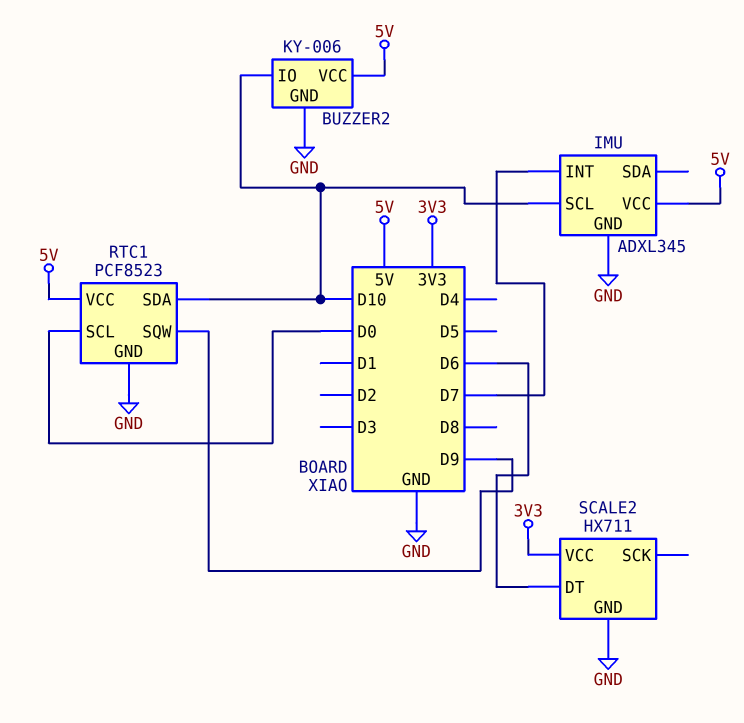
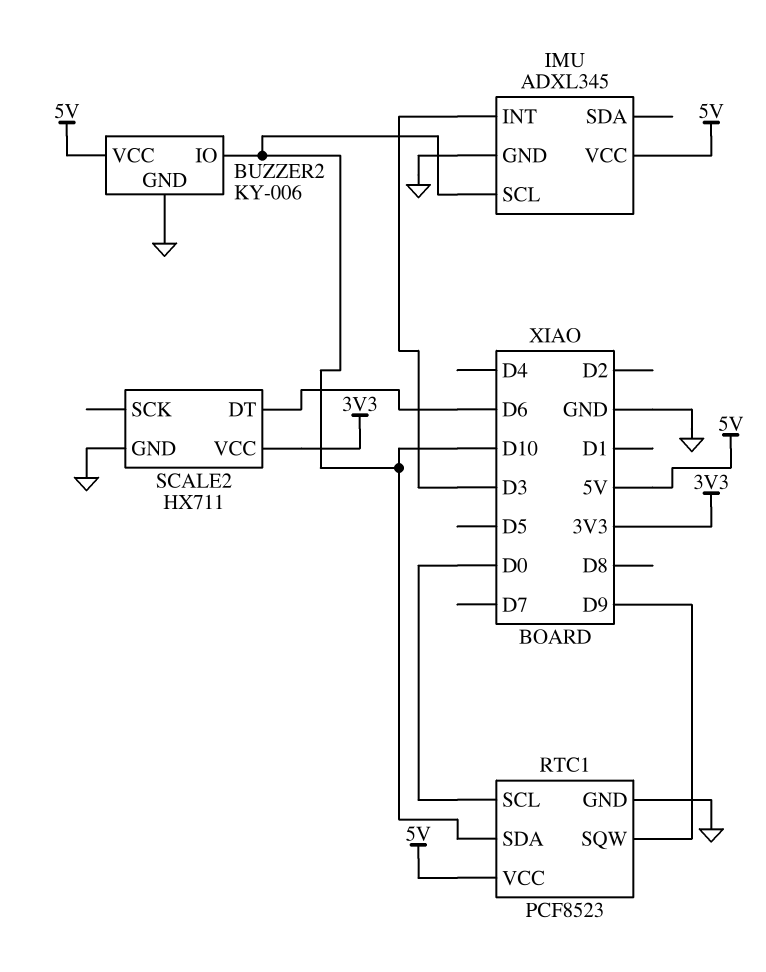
IMU pin INT: D7 -> D3

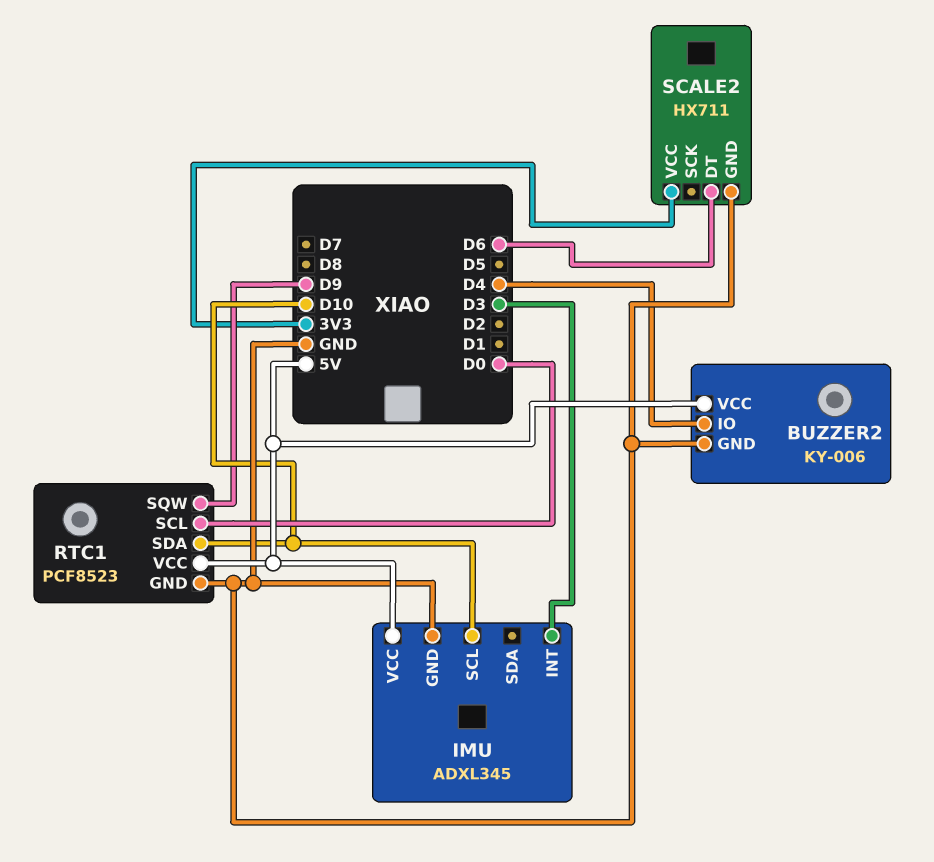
BUZZER2 pin IO: D10 -> D4

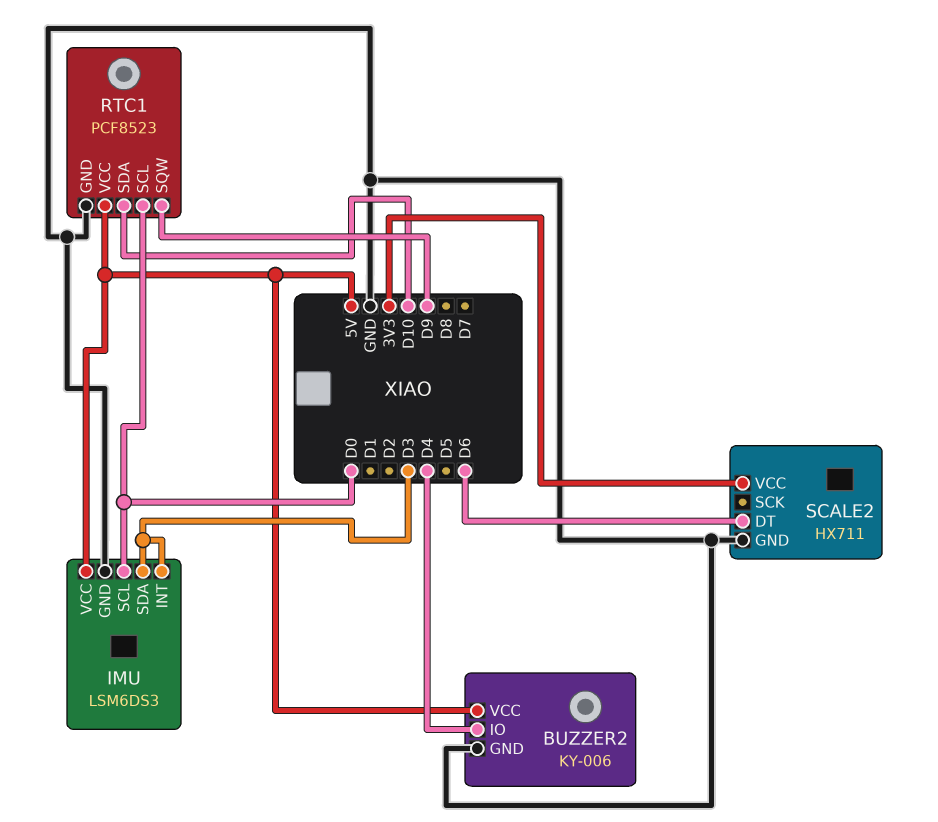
IMU: ADXL345 -> LSM6DS3
IMU pin SCL: D10 -> D0
IMU pin SDA: none -> D3

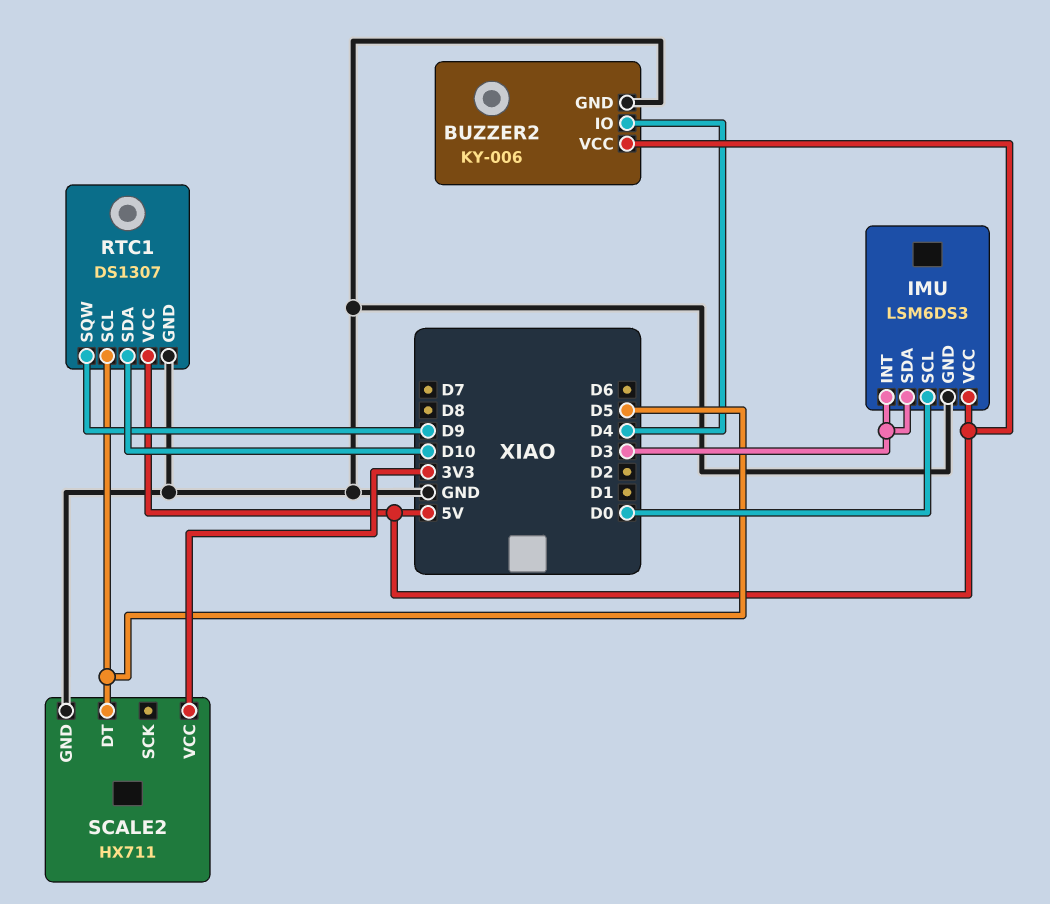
RTC1: PCF8523 -> DS1307
RTC1 pin SCL: D0 -> D5
SCALE2 pin DT: D6 -> D5

